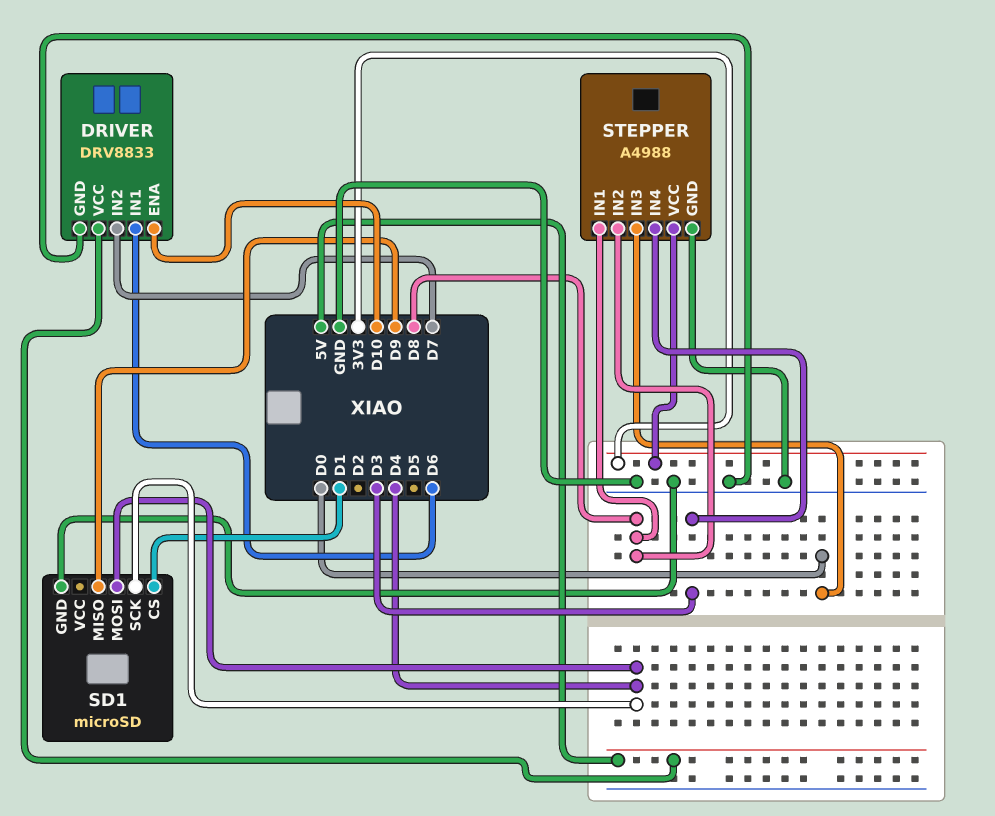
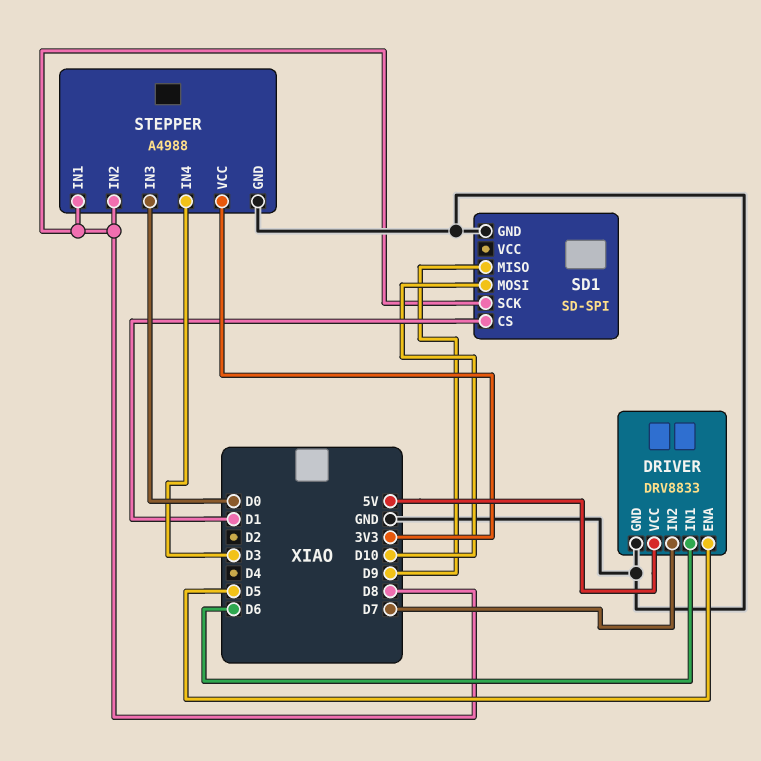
DRIVER pin ENA: D10 -> D5
SD1: microSD -> SD-SPI
SD1 pin MOSI: D4 -> D10
SD1 pin SCK: D4 -> D8

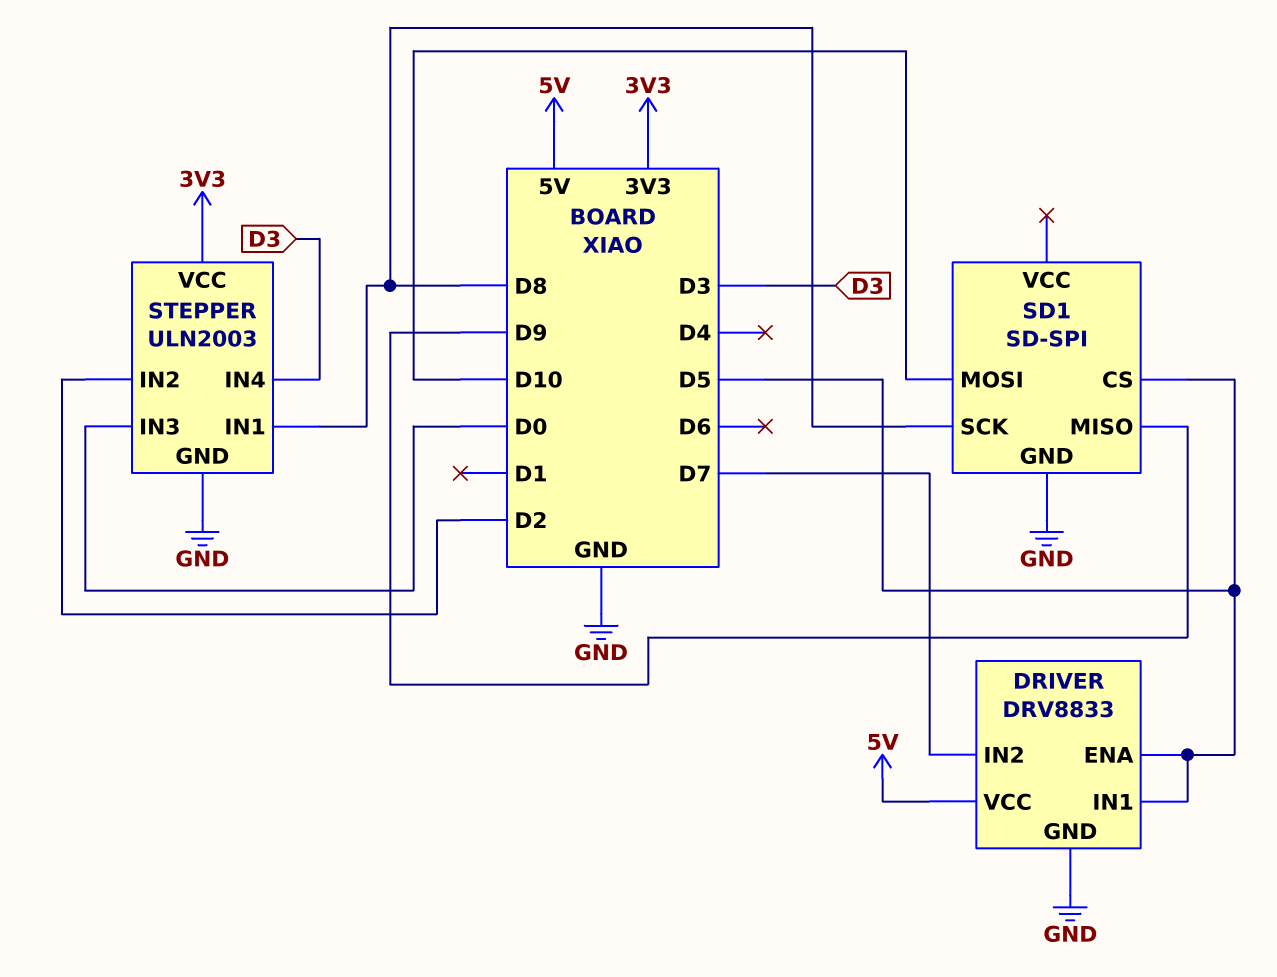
DRIVER pin IN1: D6 -> D5
SD1 pin CS: D1 -> D5
STEPPER: A4988 -> ULN2003
STEPPER pin IN2: D8 -> D2

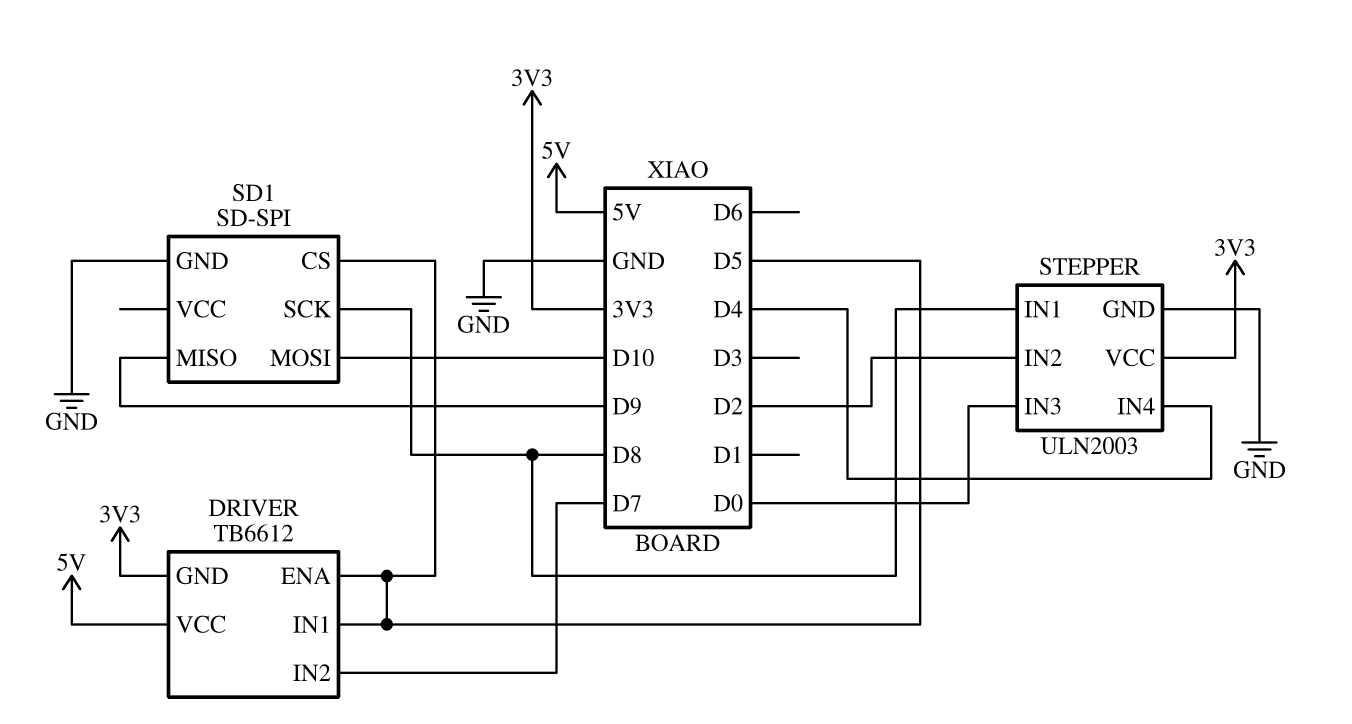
DRIVER: DRV8833 -> TB6612
DRIVER pin GND: GND -> 3V3
STEPPER pin IN4: D3 -> D4

